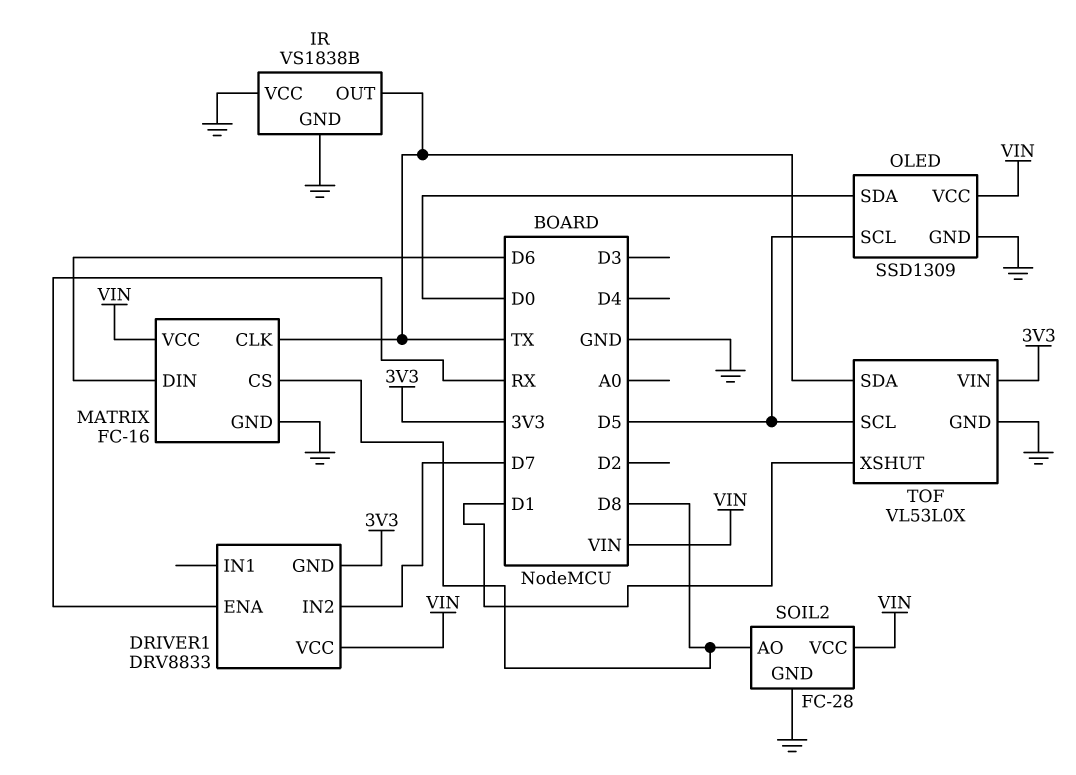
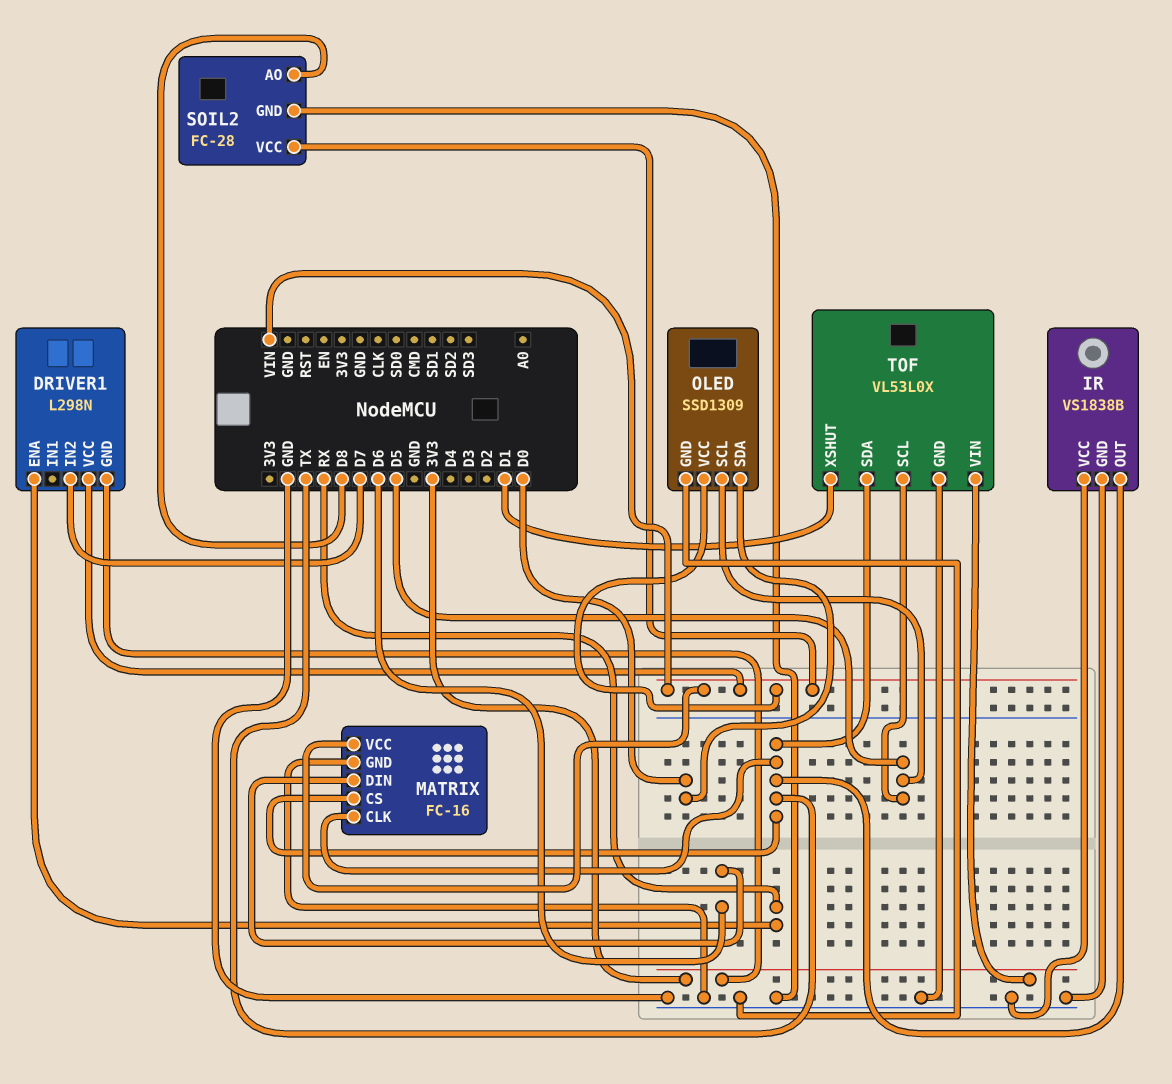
DRIVER1: DRV8833 -> L298N
MATRIX pin CS: D8 -> TX

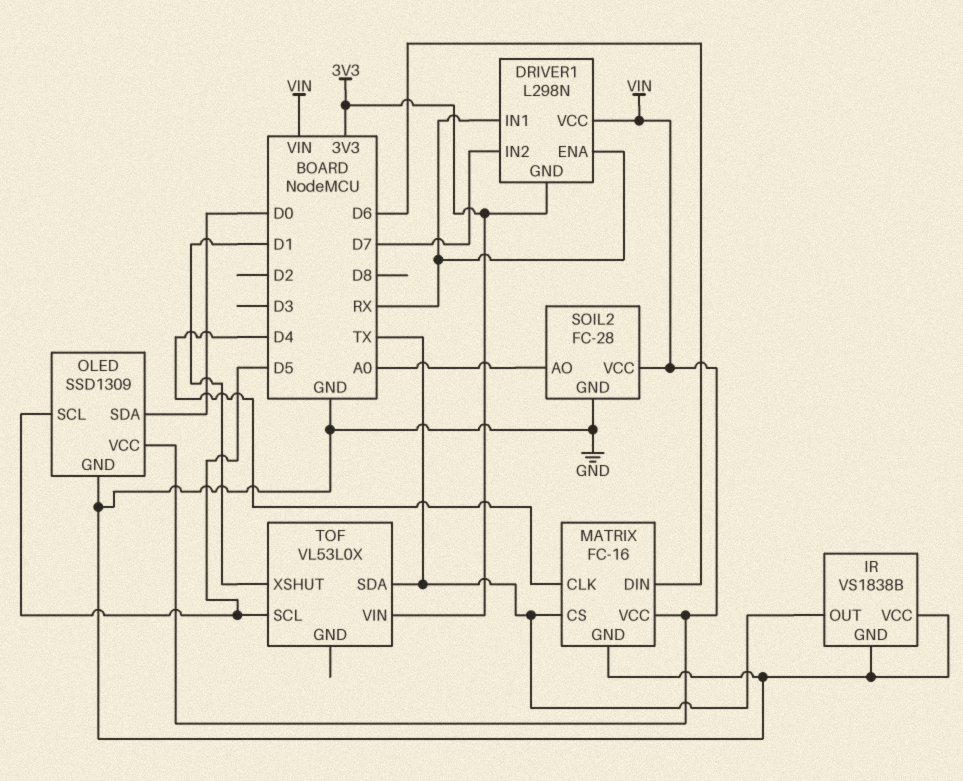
DRIVER1 pin IN1: none -> RX
MATRIX pin CLK: TX -> D4
SOIL2 pin AO: D8 -> A0
TOF pin GND: GND -> none

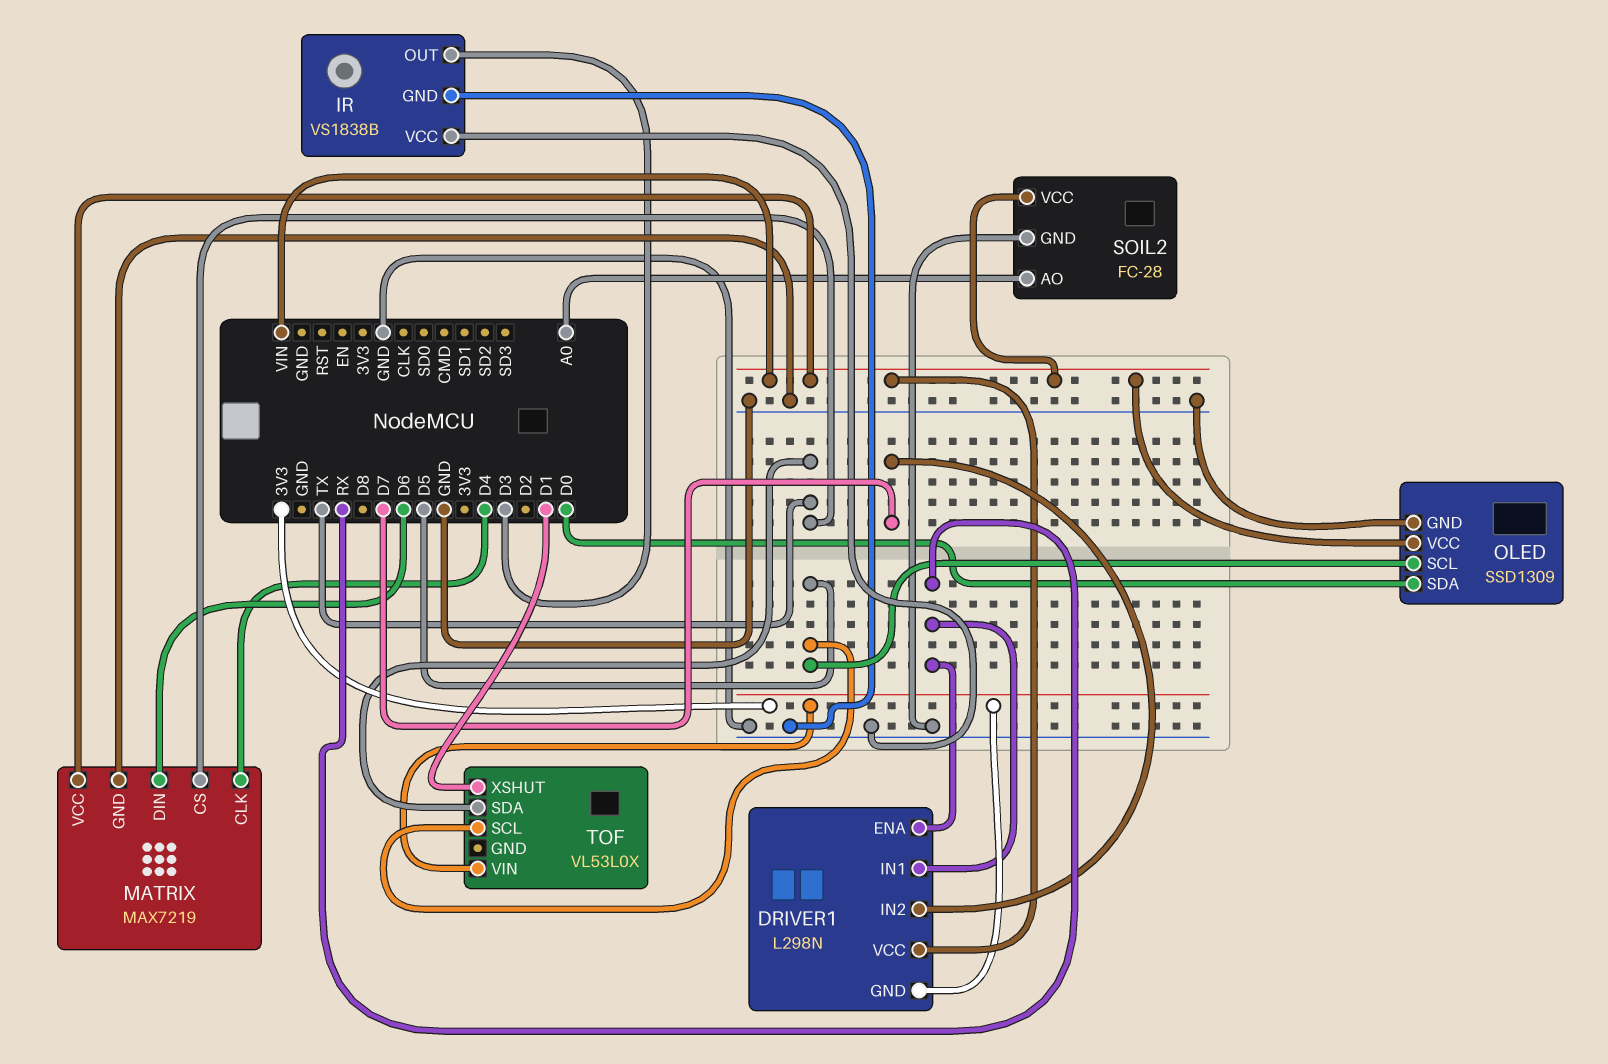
IR pin OUT: TX -> D3
MATRIX: FC-16 -> MAX7219

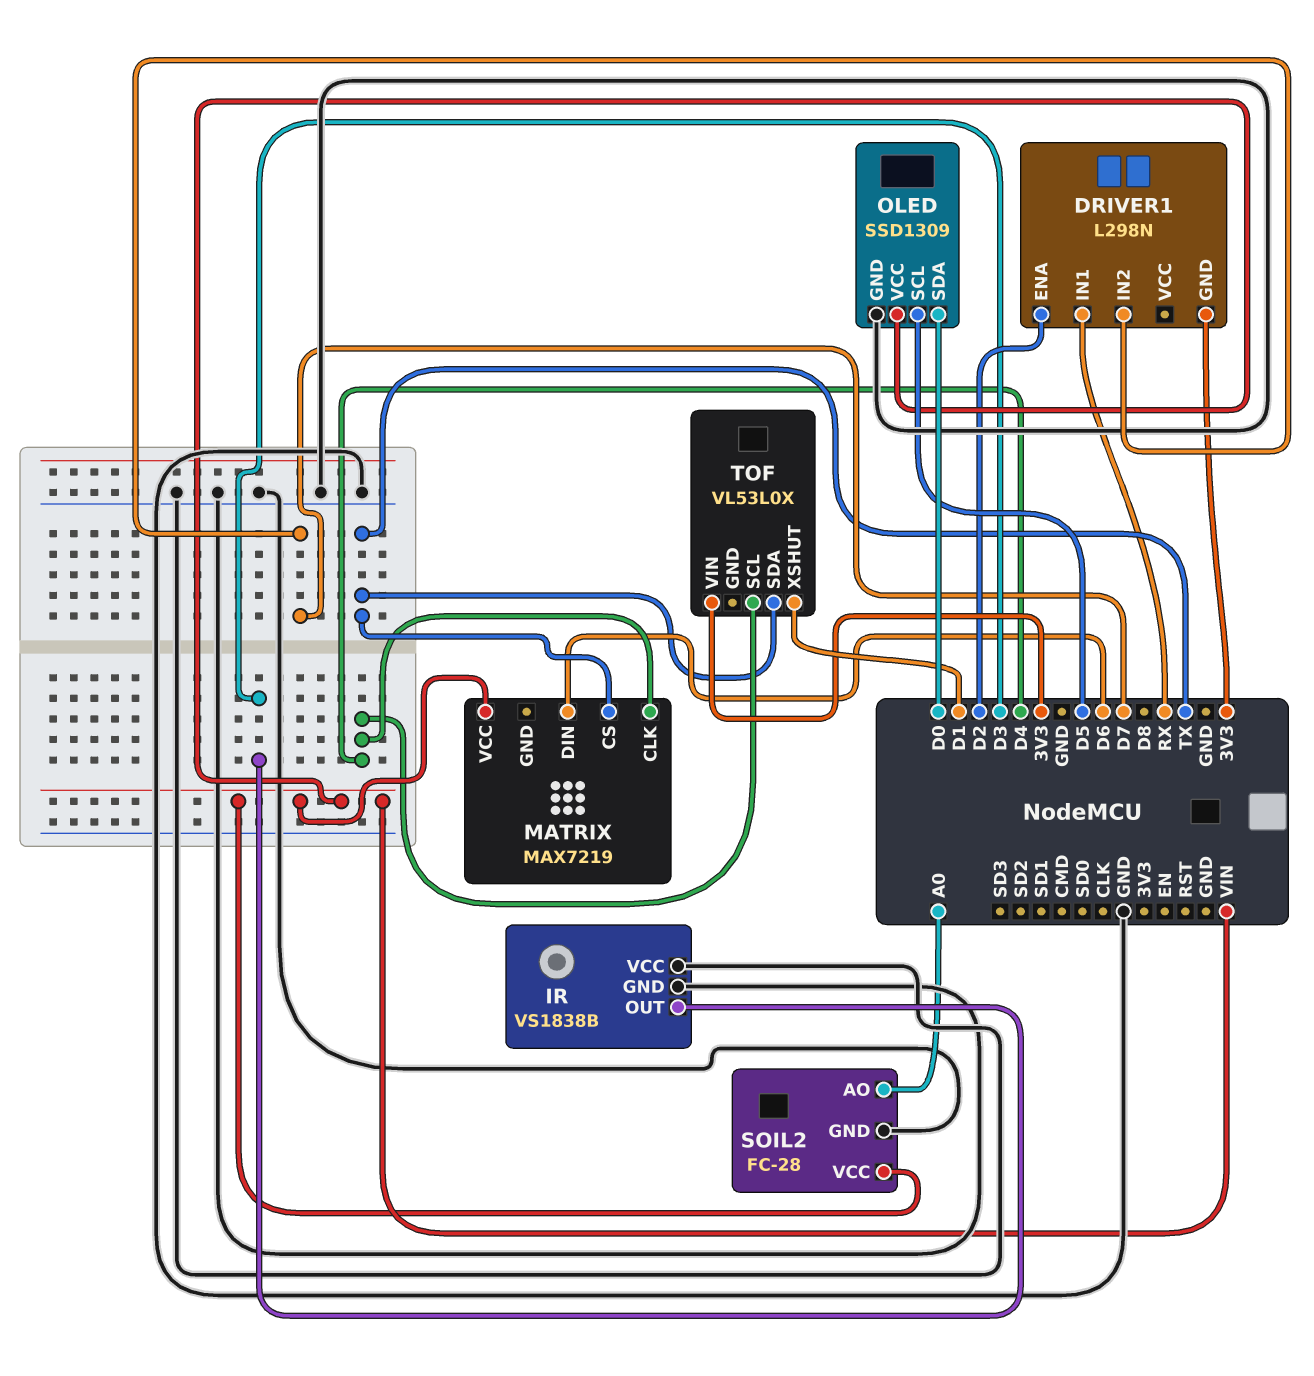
DRIVER1 pin ENA: RX -> D2
DRIVER1 pin VCC: VIN -> none
MATRIX pin GND: GND -> none
TOF pin SCL: D5 -> D4

